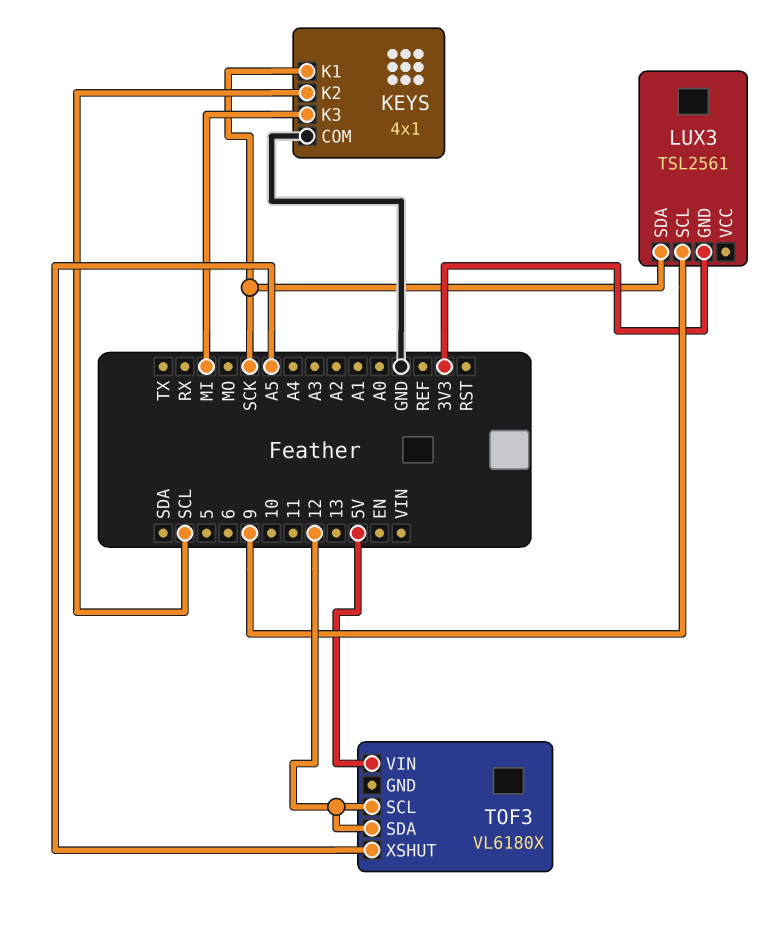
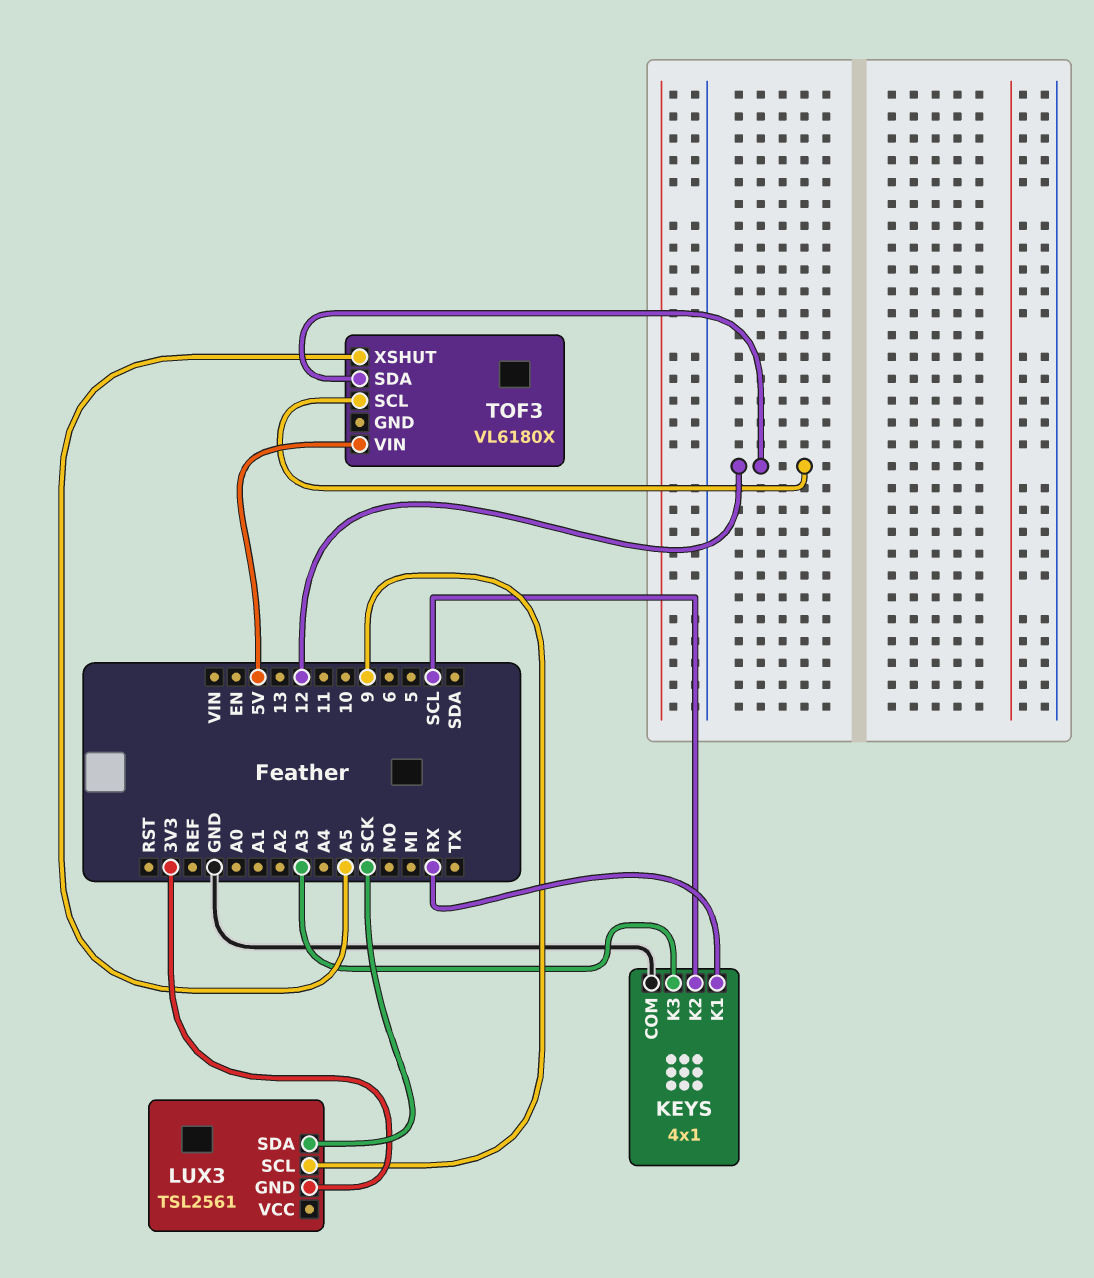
KEYS pin K1: SCK -> RX
KEYS pin K3: MI -> A3

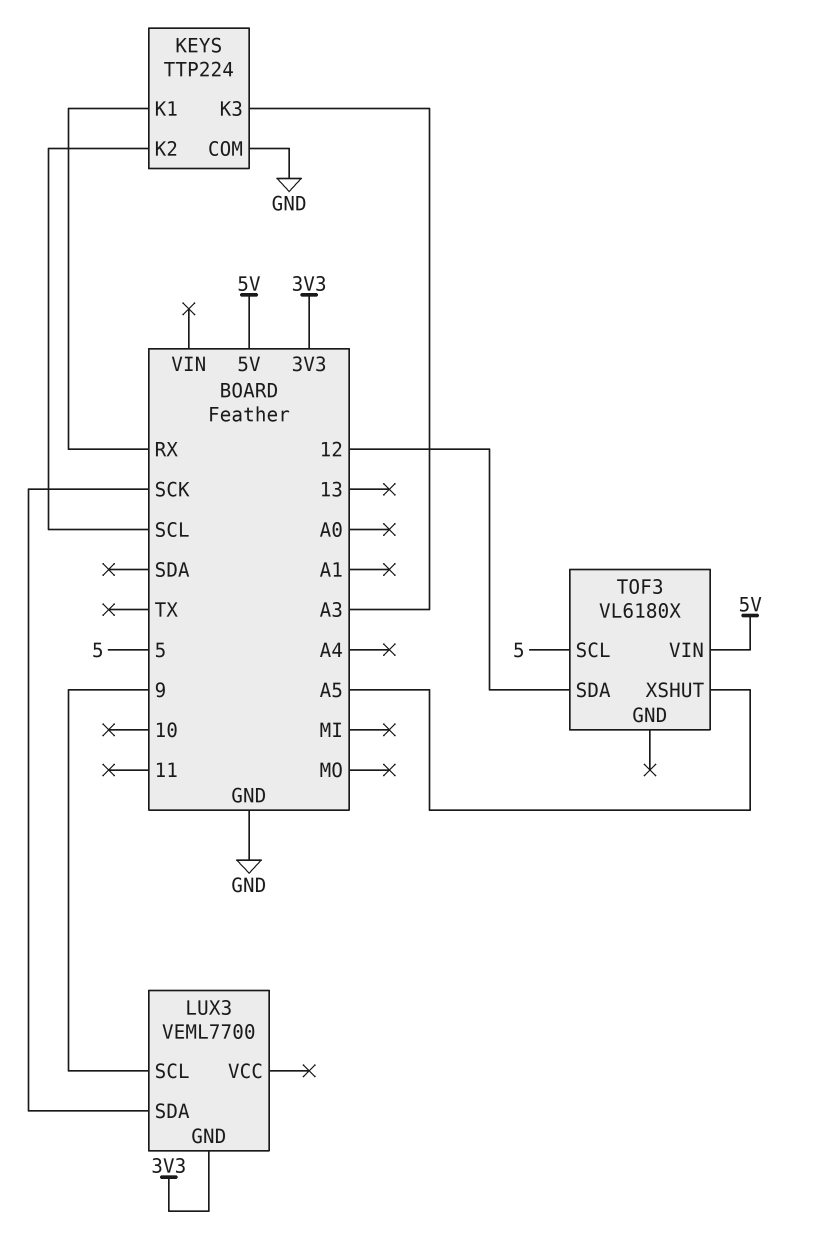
KEYS: 4x1 -> TTP224
LUX3: TSL2561 -> VEML7700
TOF3 pin SCL: 12 -> 5

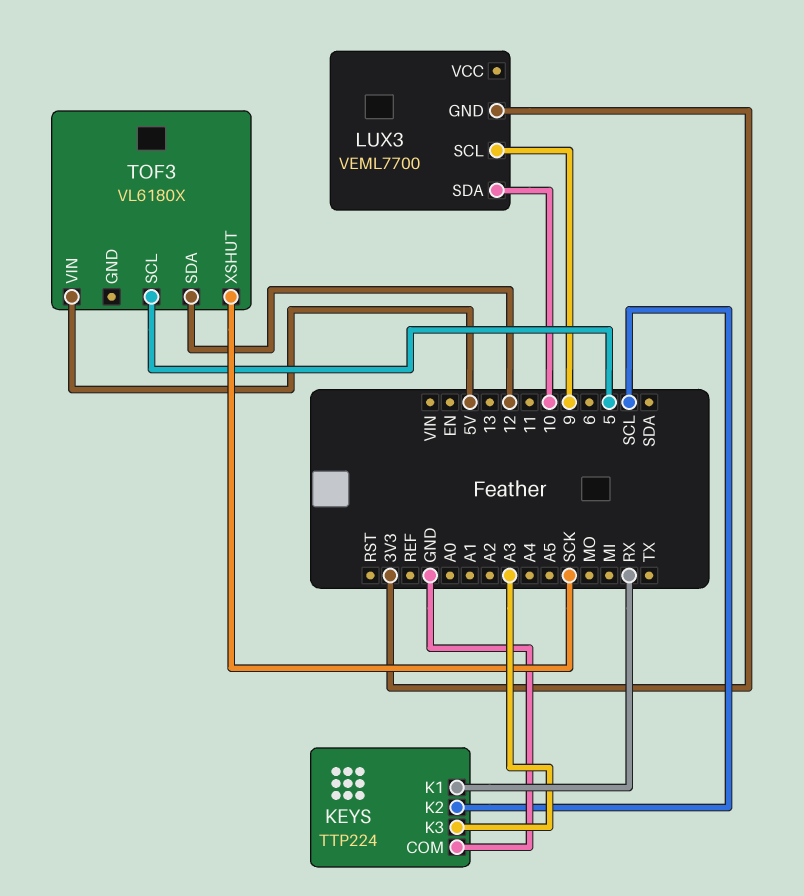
LUX3 pin SDA: SCK -> 10
TOF3 pin XSHUT: A5 -> SCK

